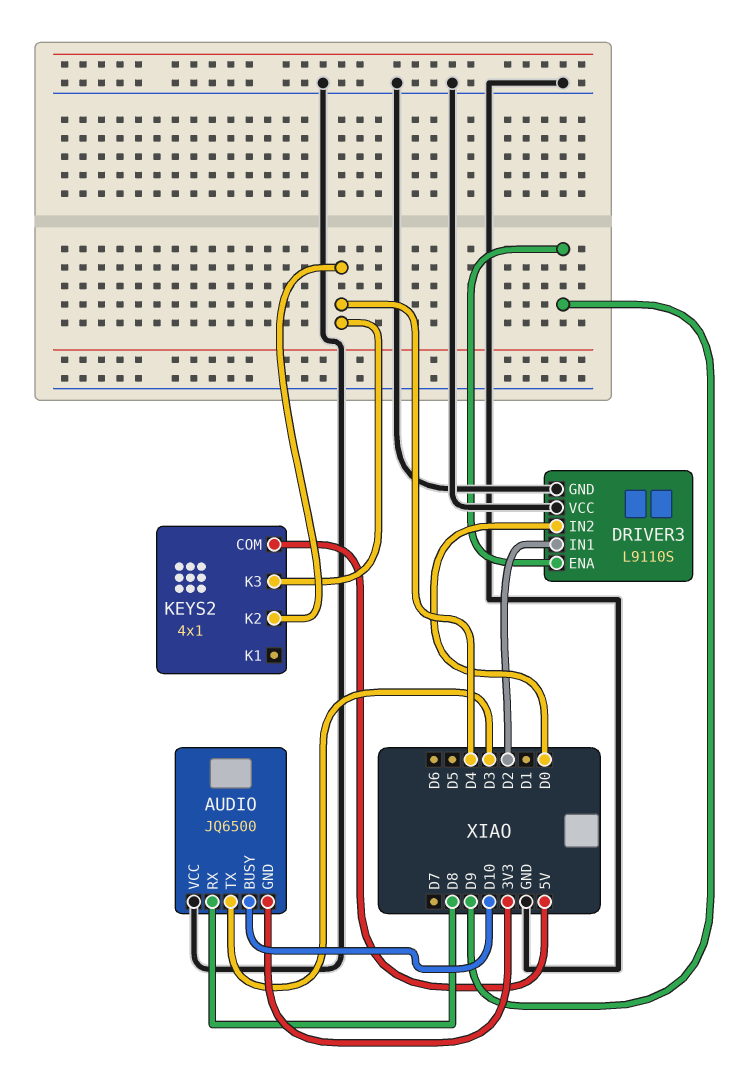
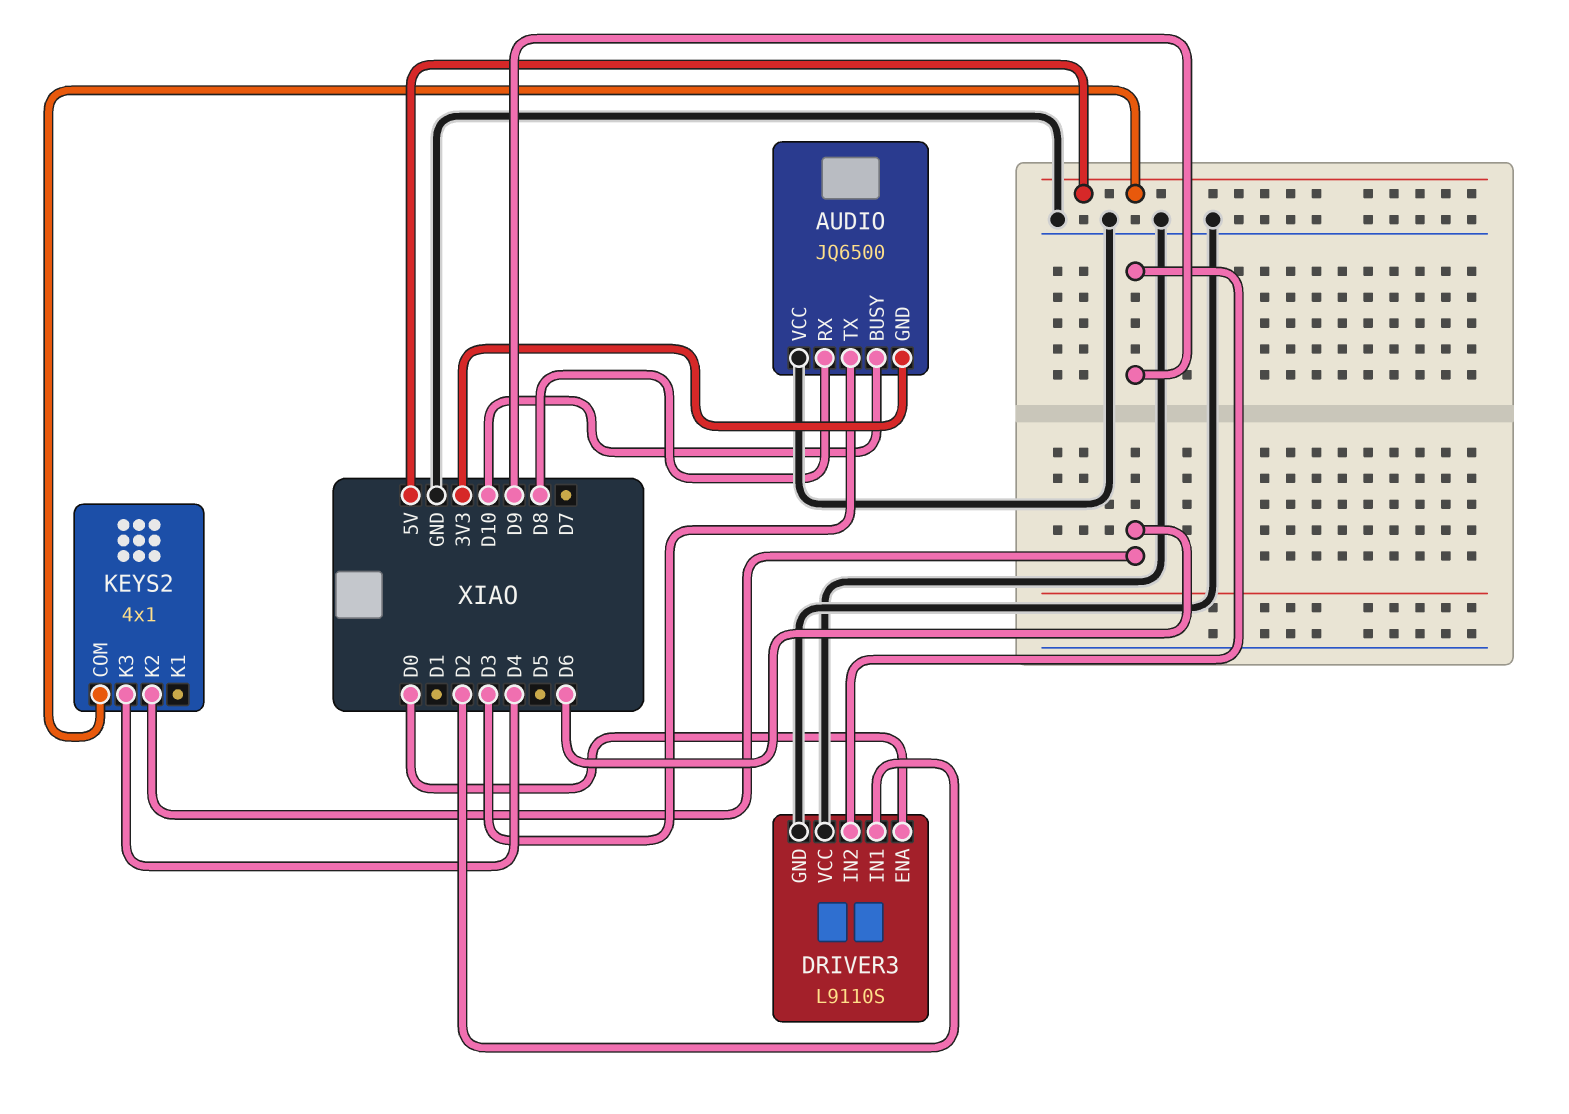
DRIVER3 pin ENA: D9 -> D0
DRIVER3 pin IN2: D0 -> D9
KEYS2 pin K2: D4 -> D6

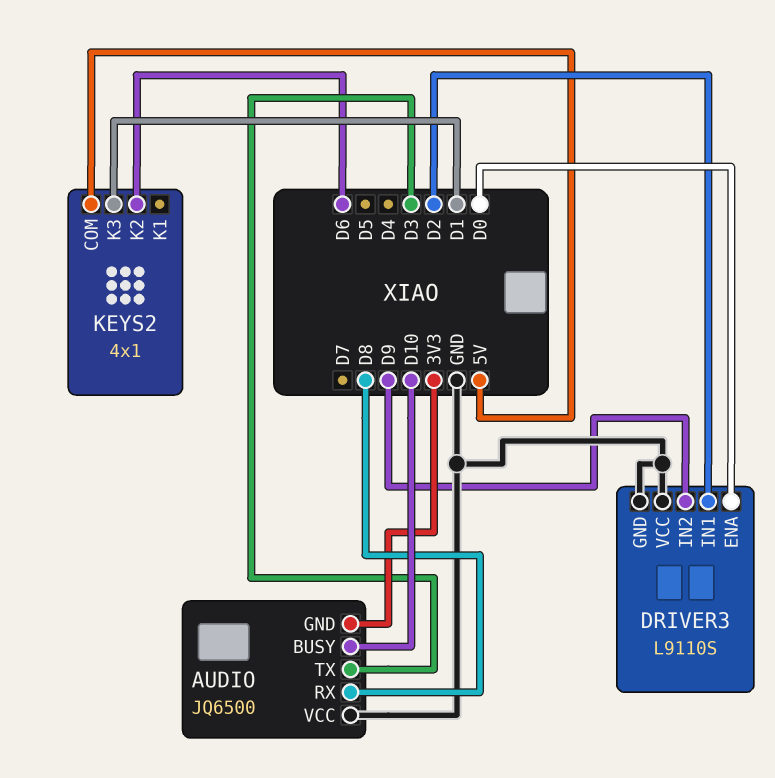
KEYS2 pin K3: D4 -> D1

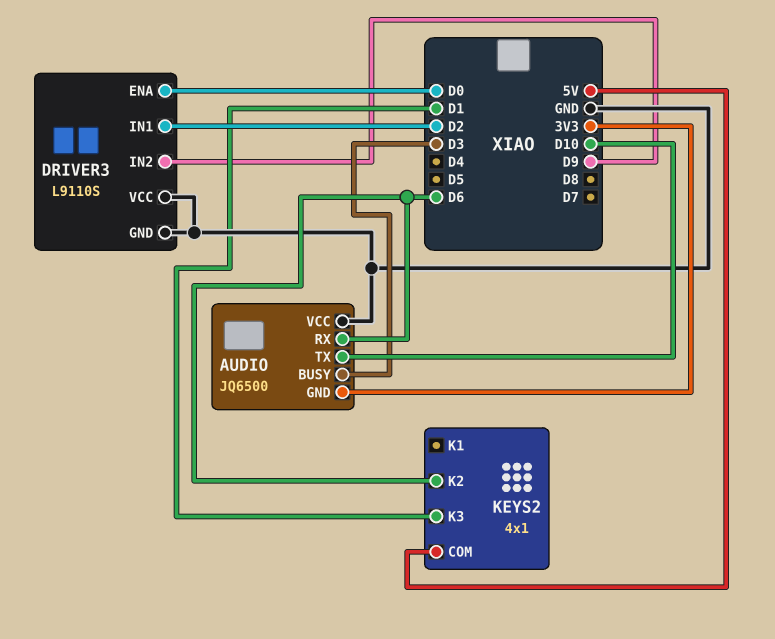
AUDIO pin BUSY: D10 -> D3
AUDIO pin RX: D8 -> D6
AUDIO pin TX: D3 -> D10

